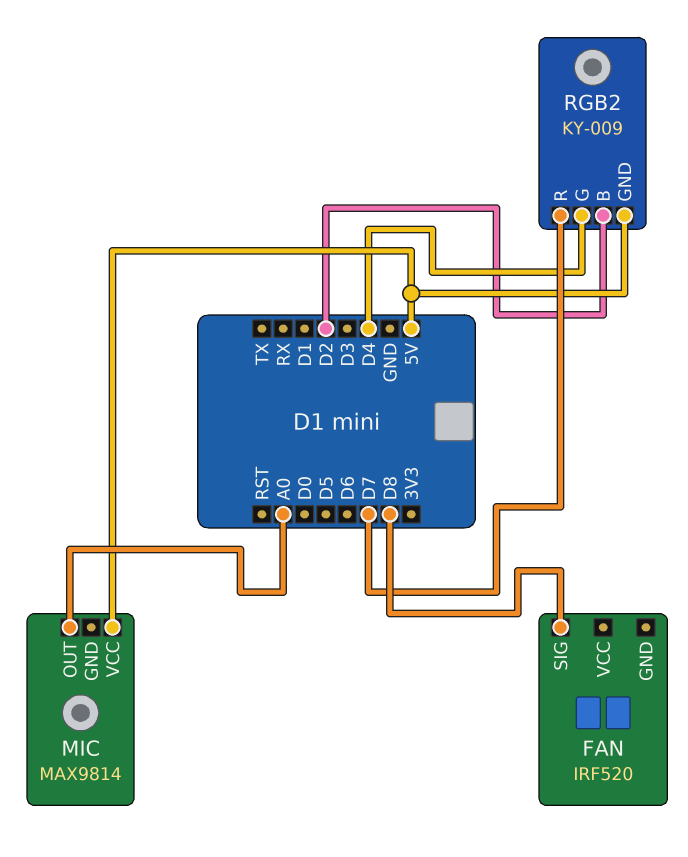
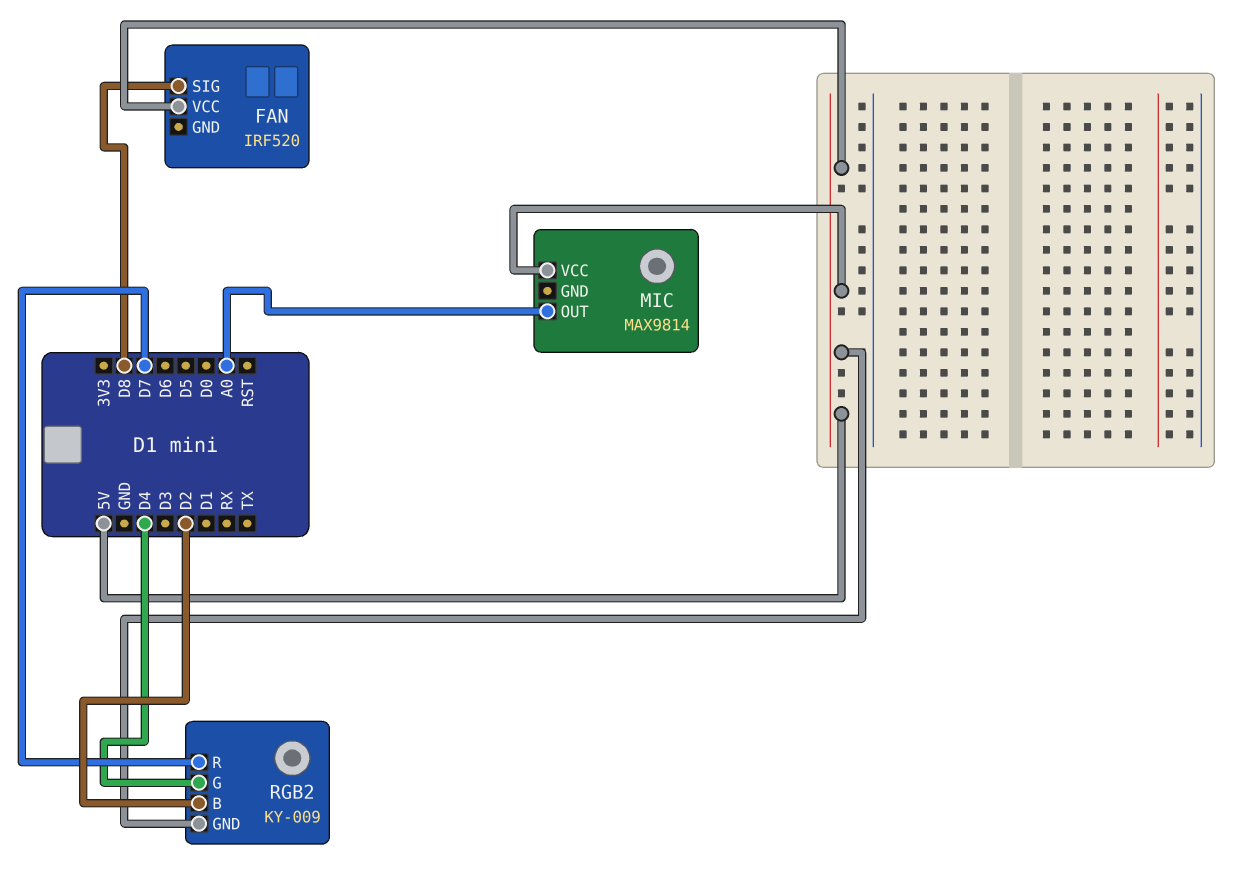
FAN pin VCC: none -> 5V

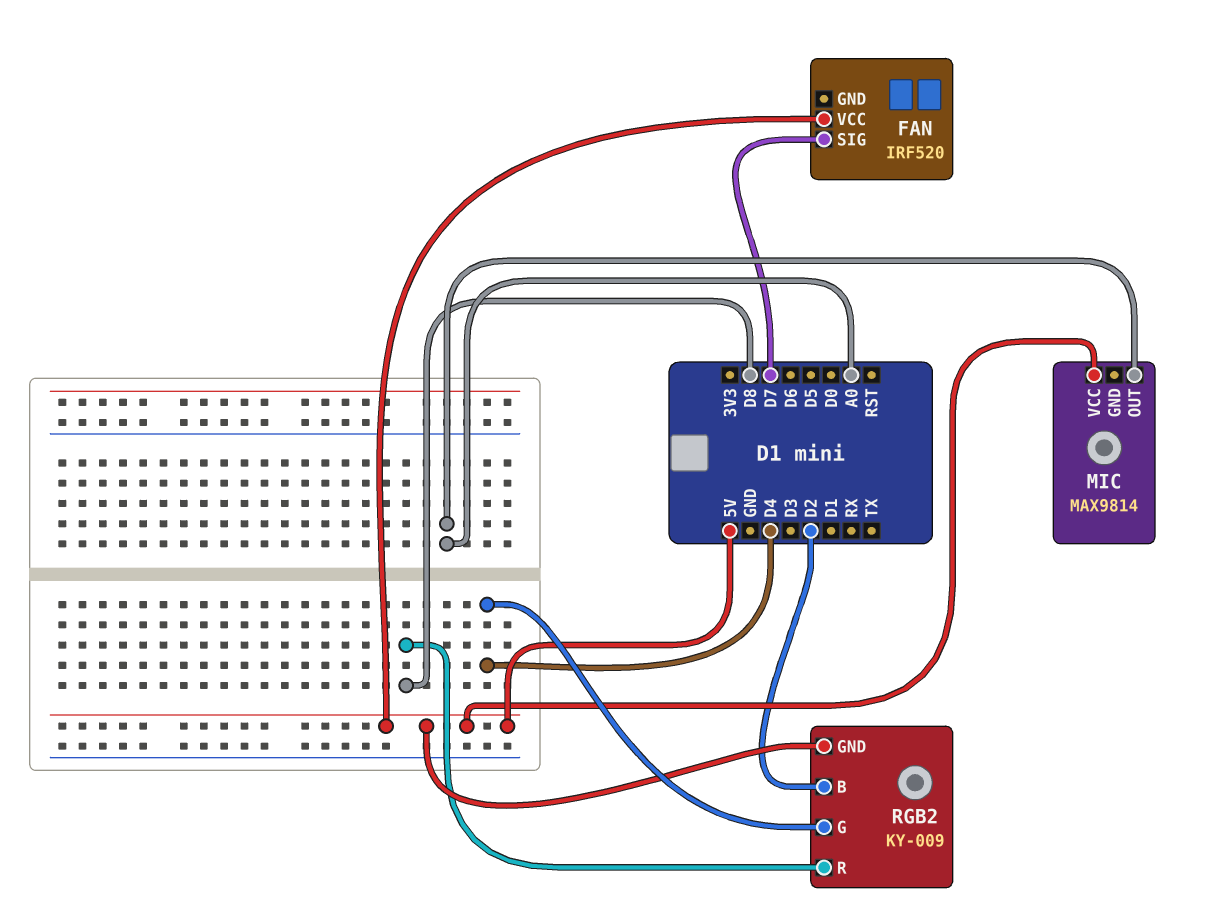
FAN pin SIG: D8 -> D7
RGB2 pin R: D7 -> D8

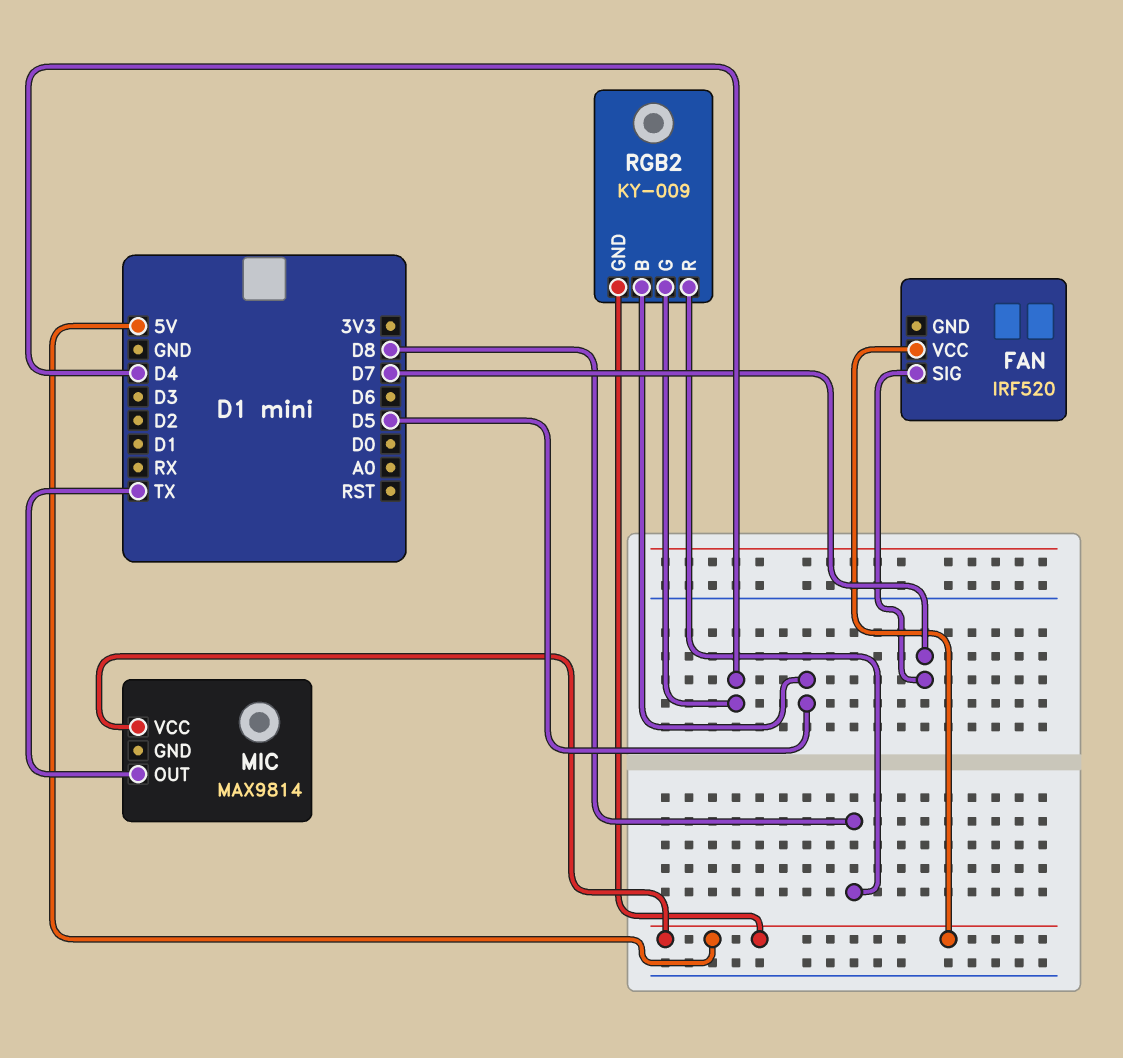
MIC pin OUT: A0 -> TX
RGB2 pin B: D2 -> D5

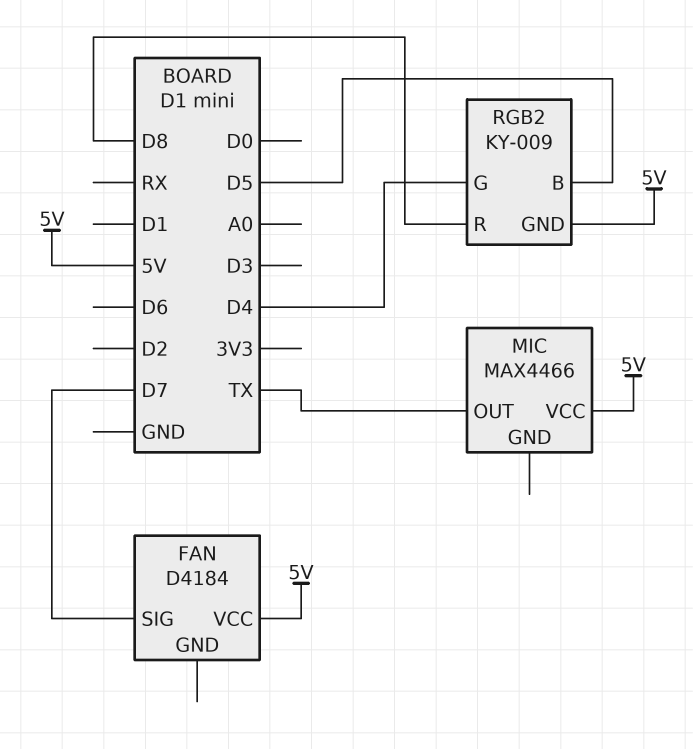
FAN: IRF520 -> D4184
MIC: MAX9814 -> MAX4466

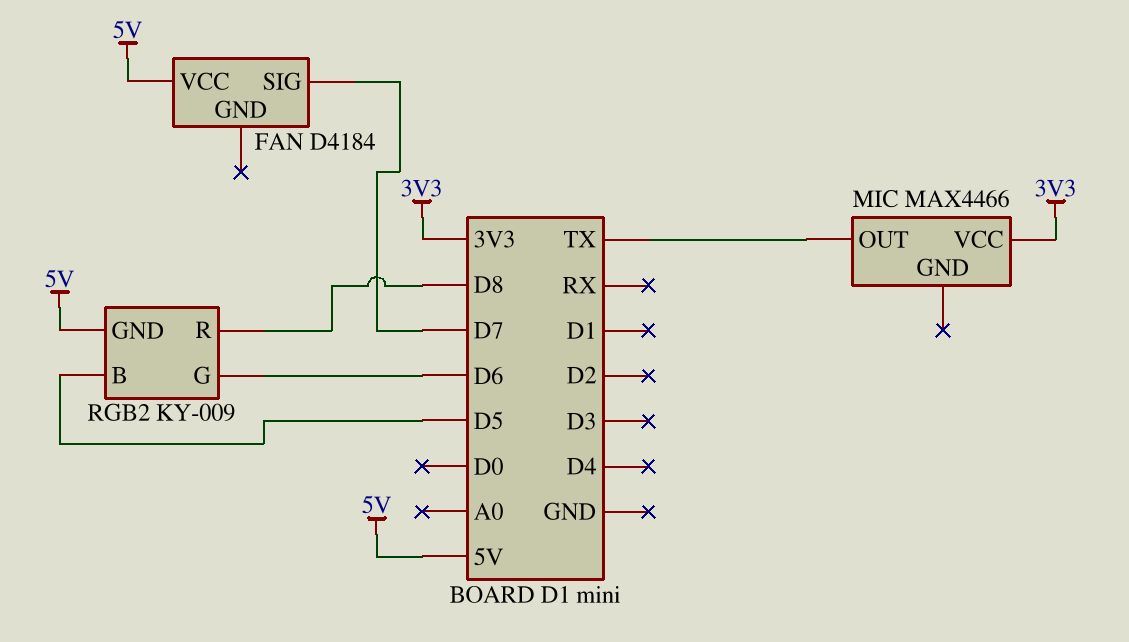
MIC pin VCC: 5V -> 3V3
RGB2 pin G: D4 -> D6

